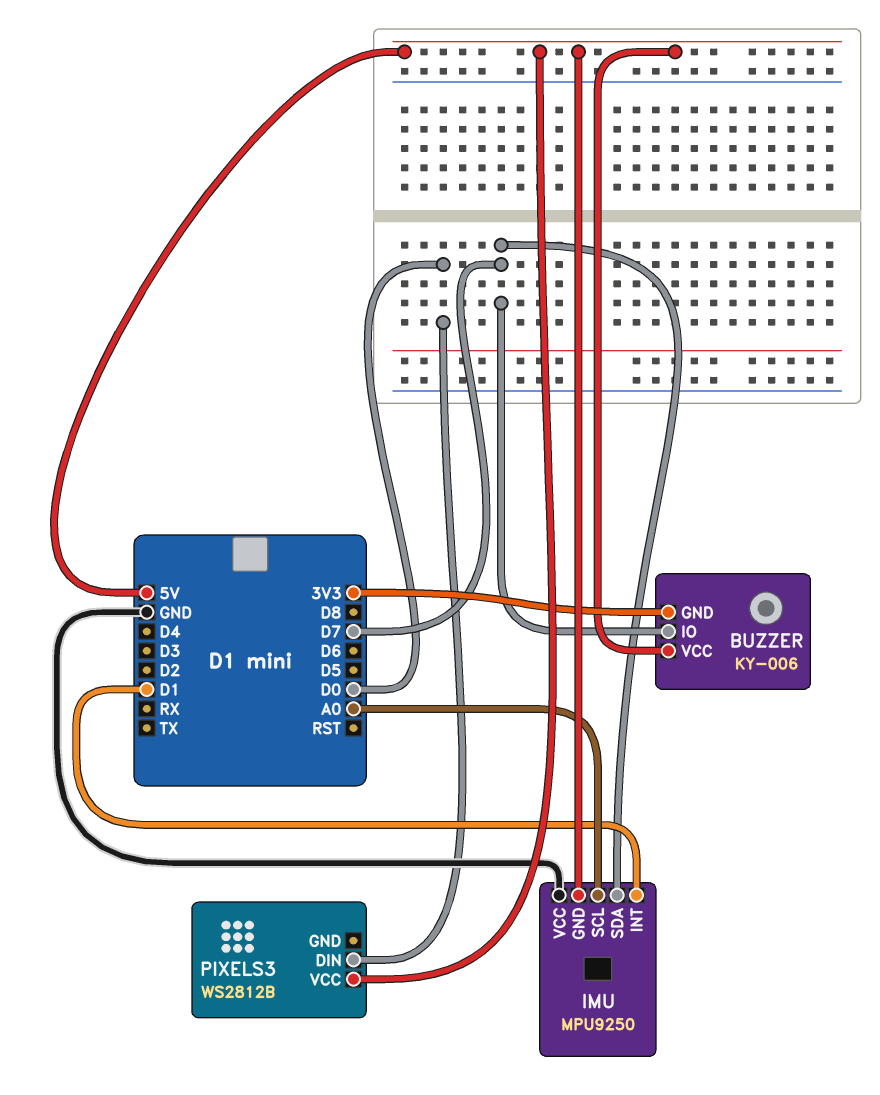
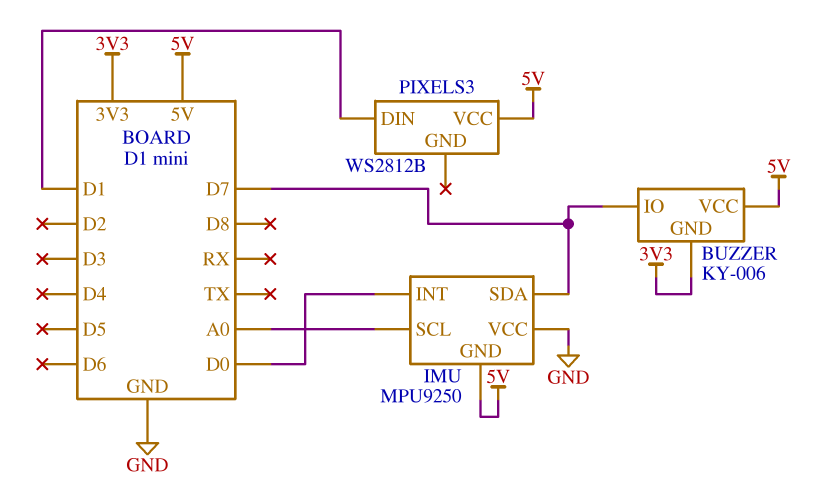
IMU pin INT: D1 -> D0
PIXELS3 pin DIN: D0 -> D1

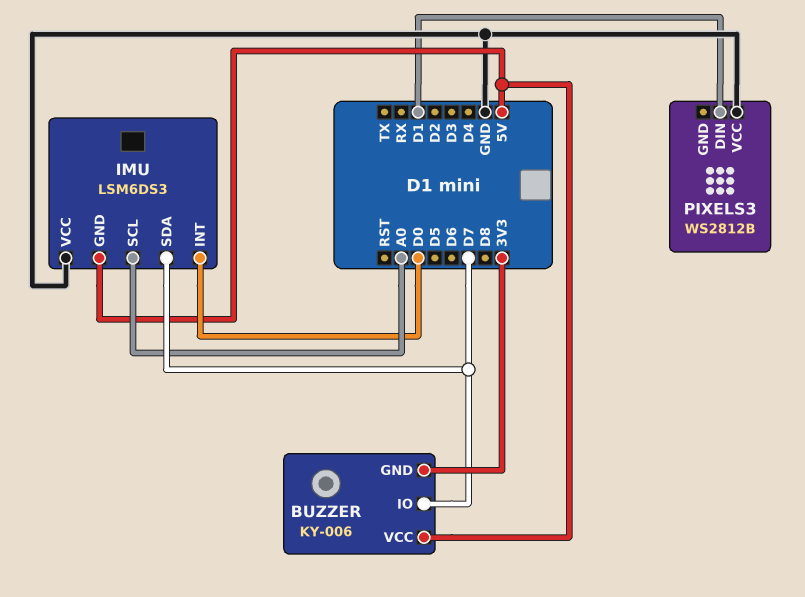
IMU: MPU9250 -> LSM6DS3
PIXELS3 pin VCC: 5V -> GND

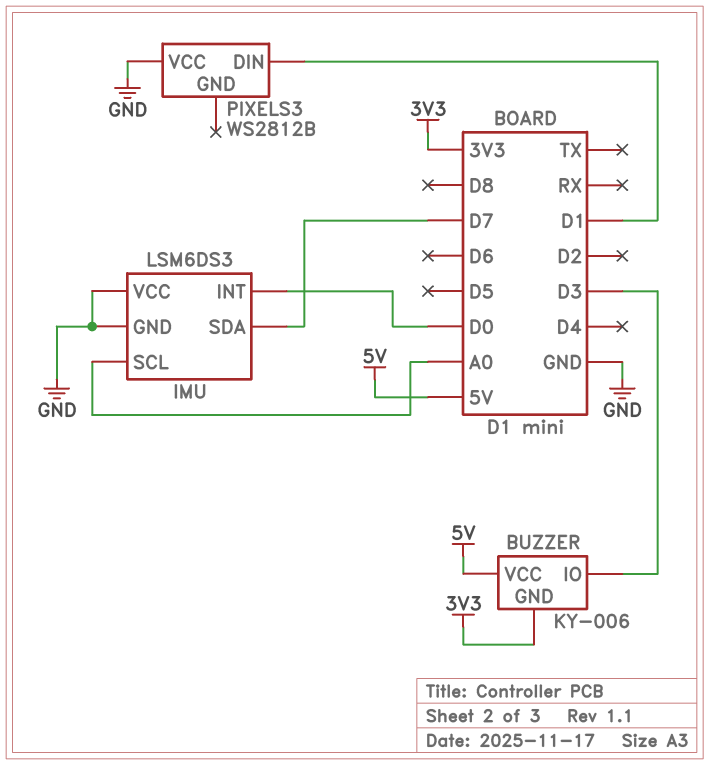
BUZZER pin IO: D7 -> D3
IMU pin GND: 5V -> GND

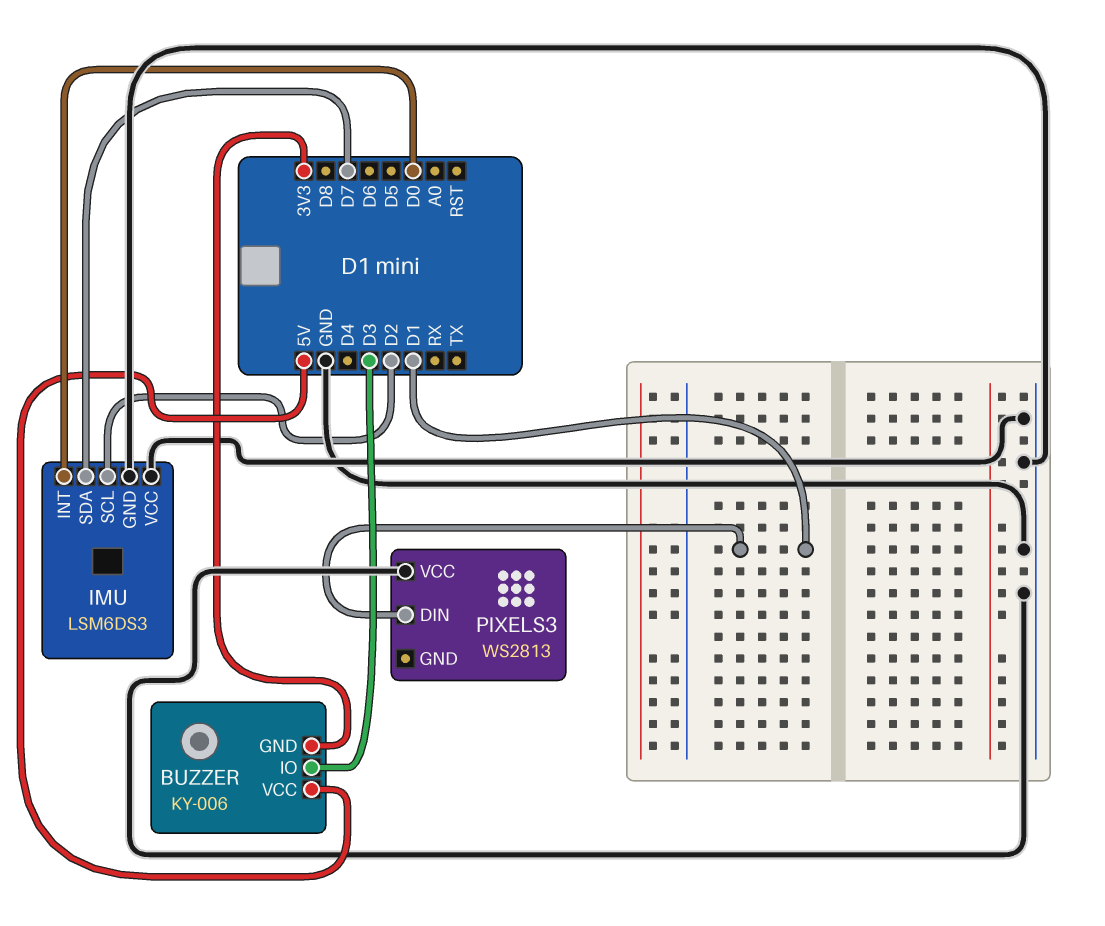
IMU pin SCL: A0 -> D2
PIXELS3: WS2812B -> WS2813

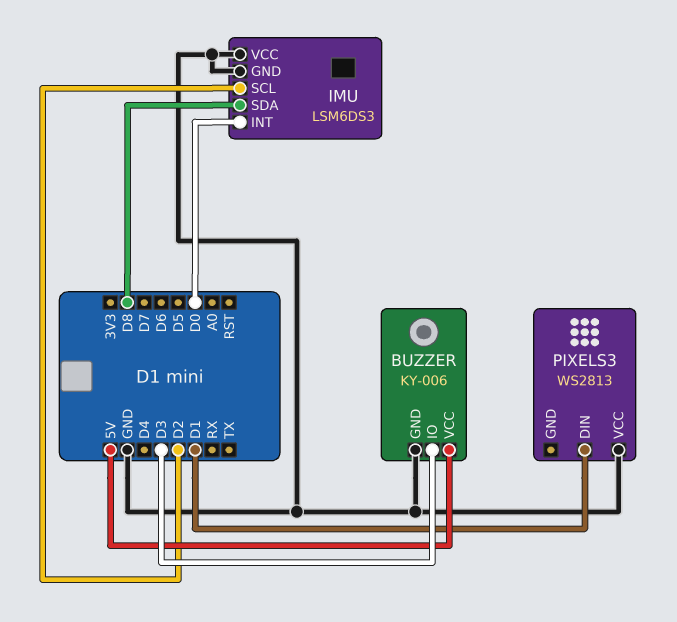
BUZZER pin GND: 3V3 -> GND
IMU pin SDA: D7 -> D8

